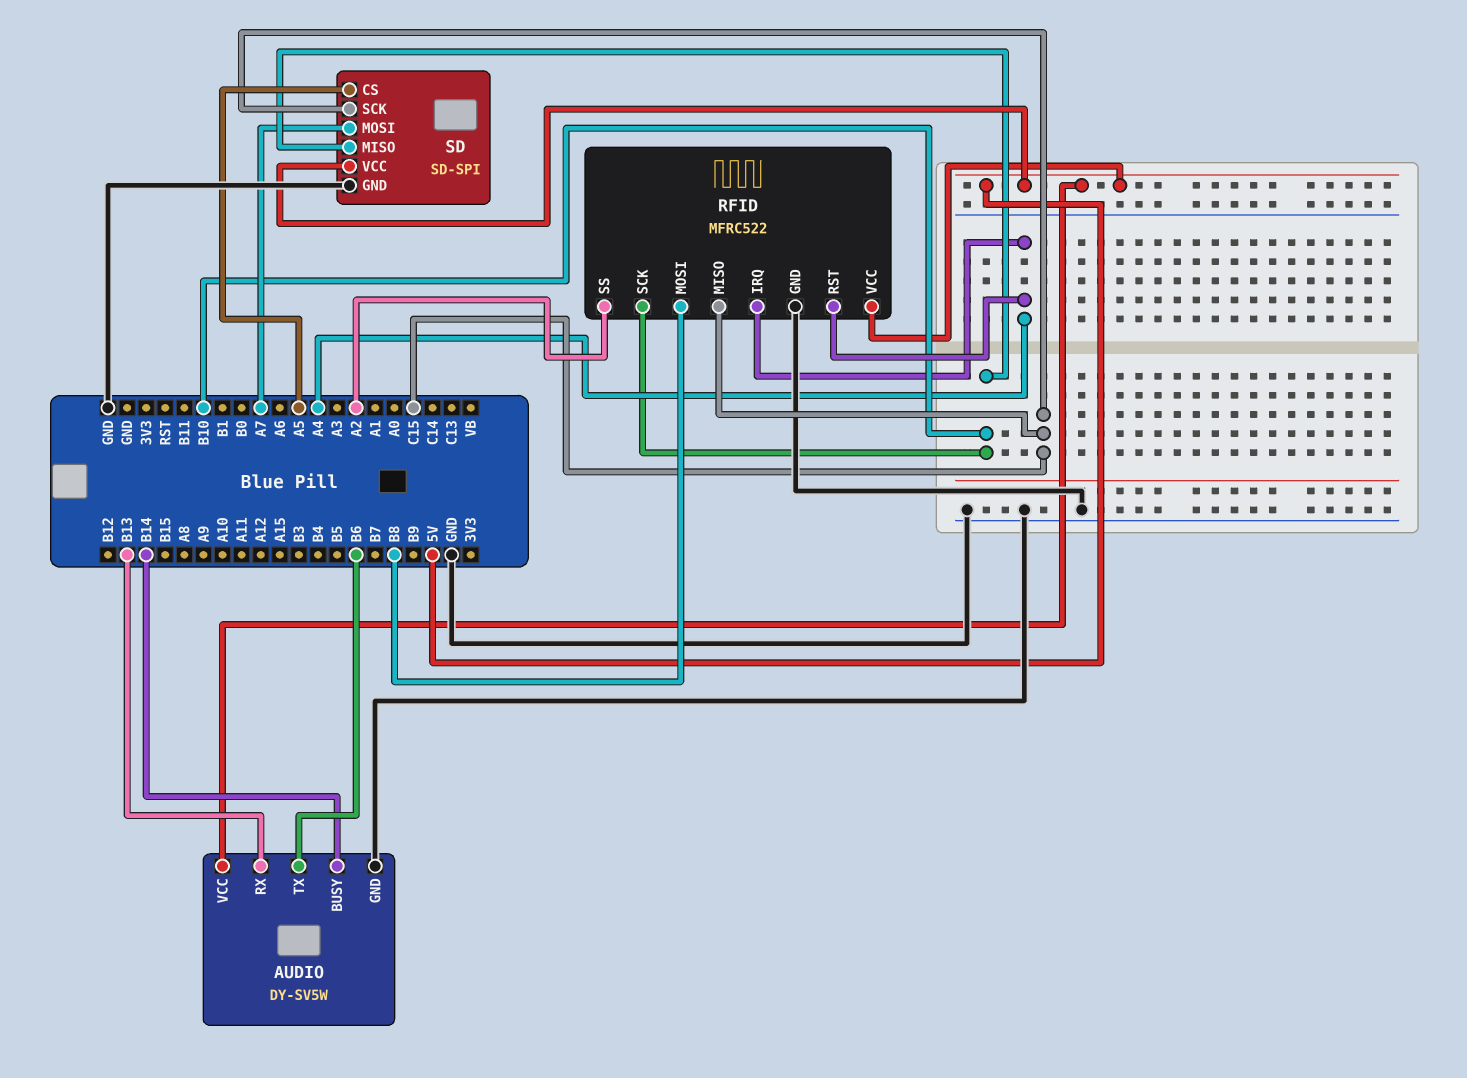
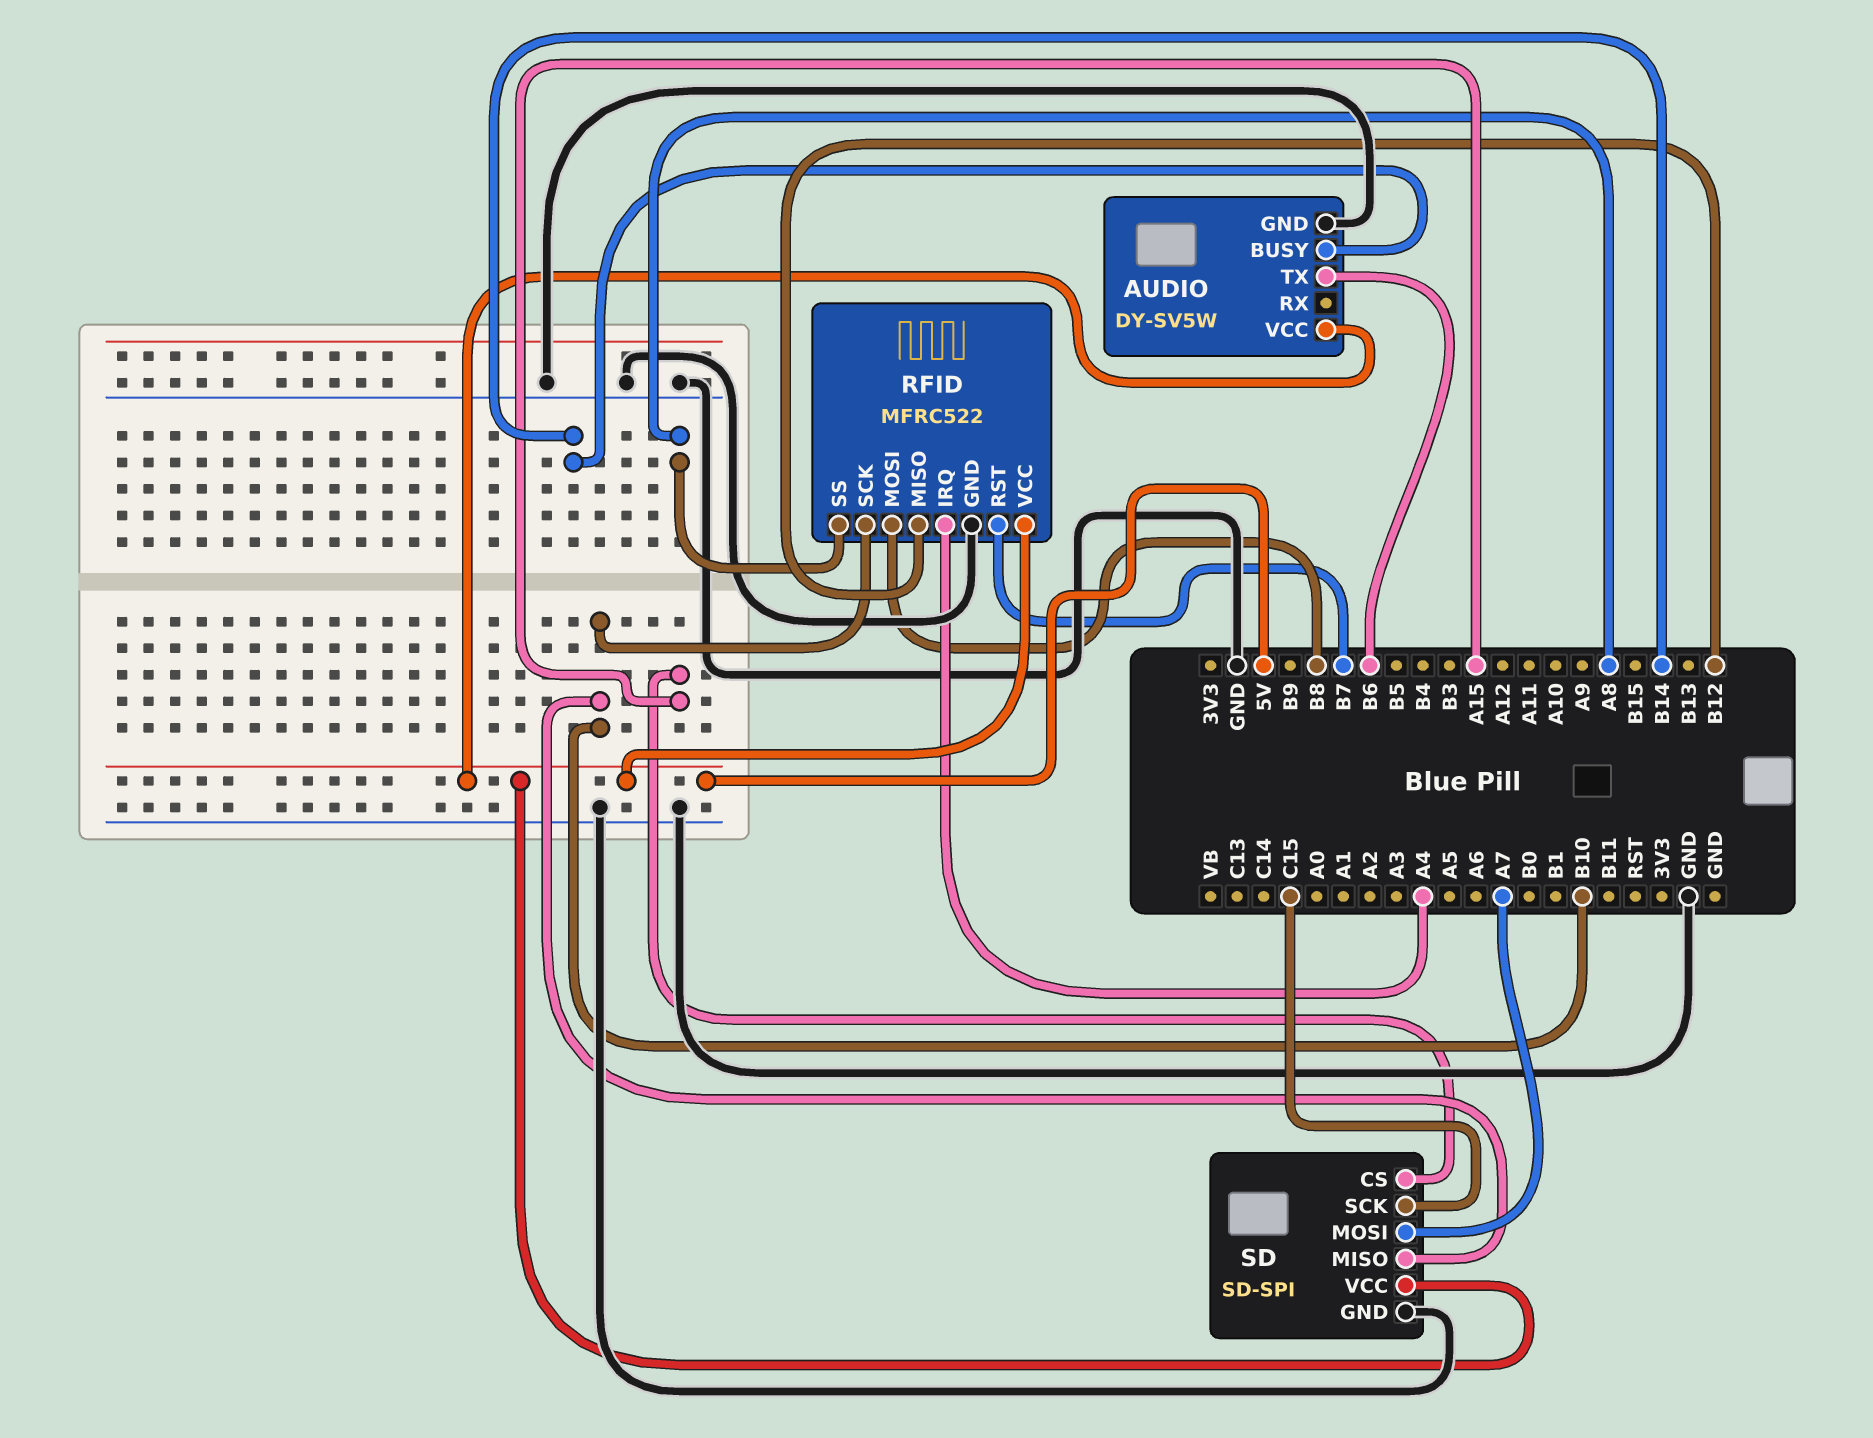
AUDIO pin RX: B13 -> none
RFID pin MISO: C15 -> B12
RFID pin RST: A4 -> B7
RFID pin SS: A2 -> A8
SD pin CS: A5 -> A15

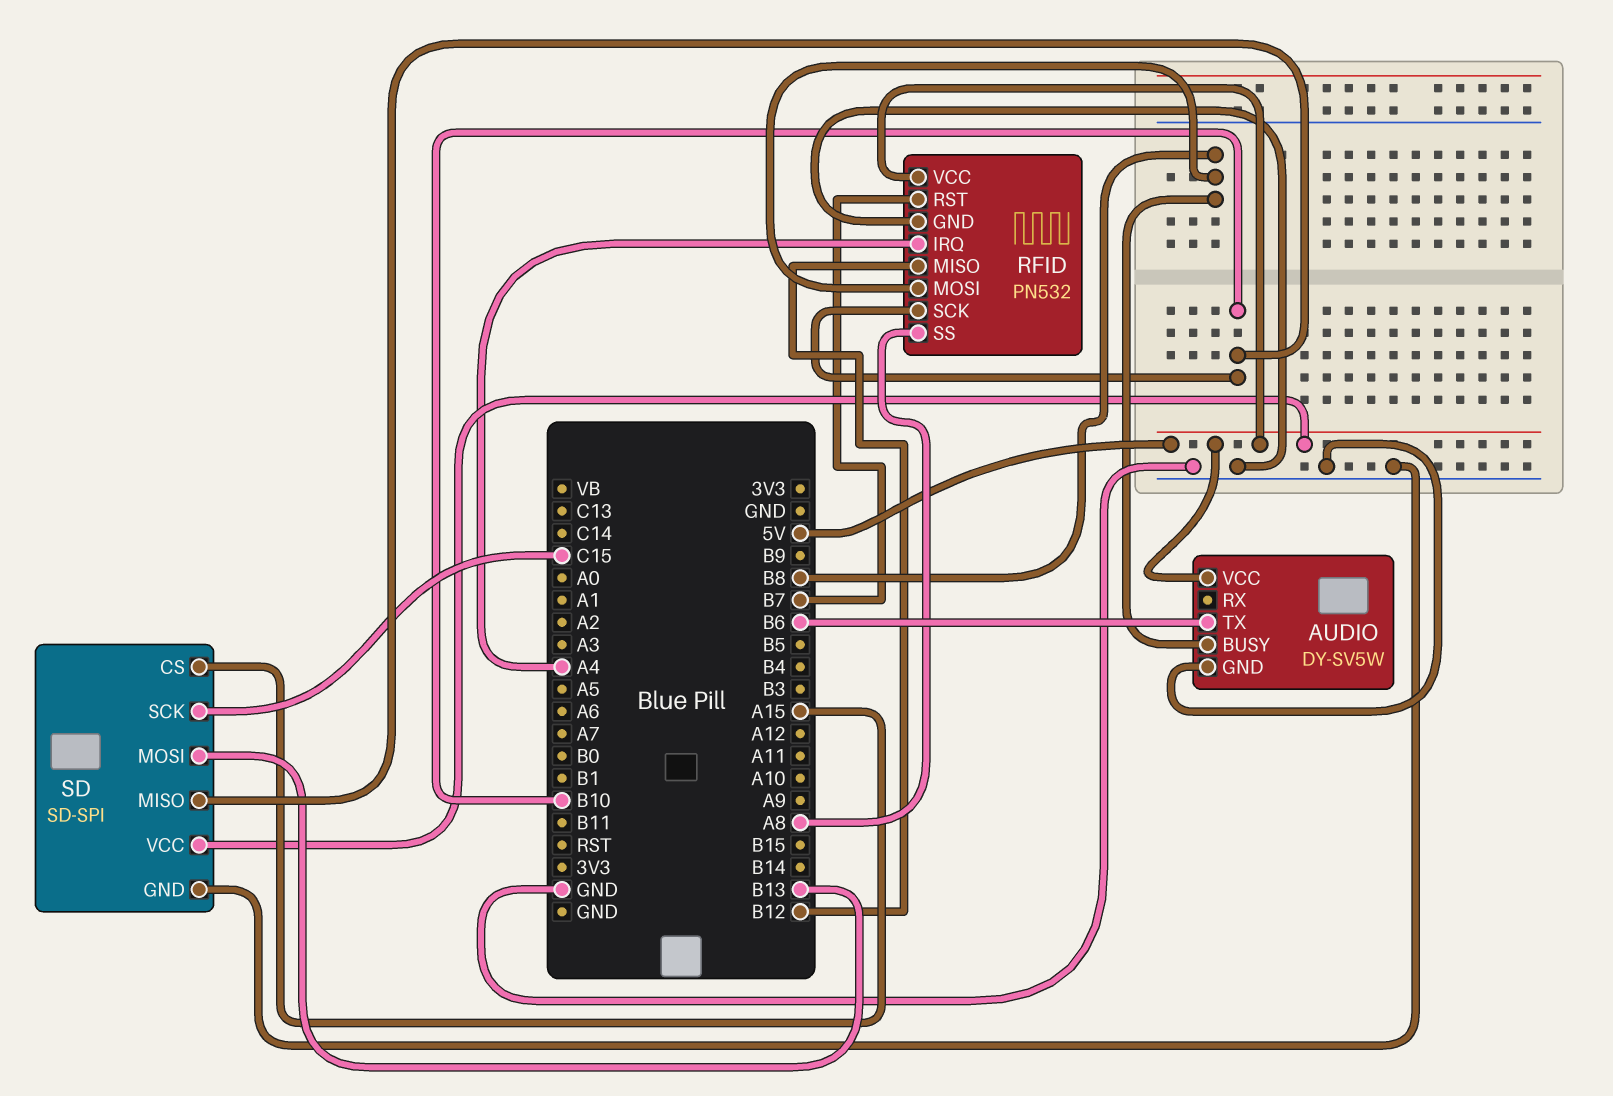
AUDIO pin BUSY: B14 -> B8
RFID: MFRC522 -> PN532
SD pin MOSI: A7 -> B13

